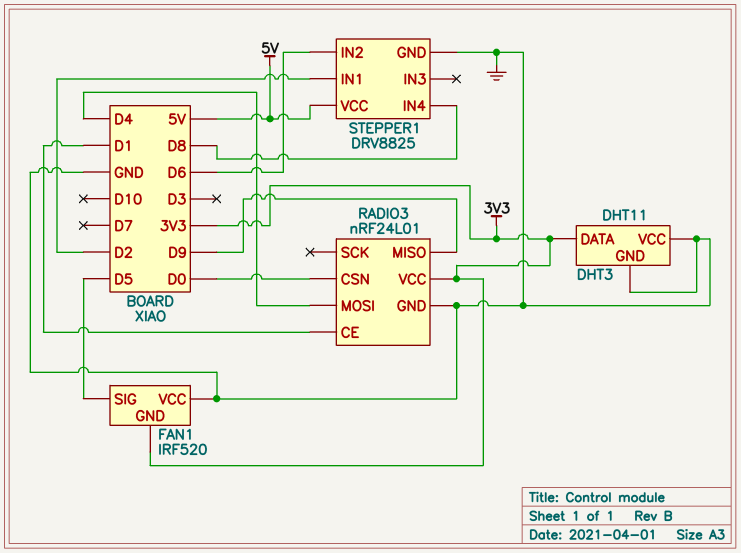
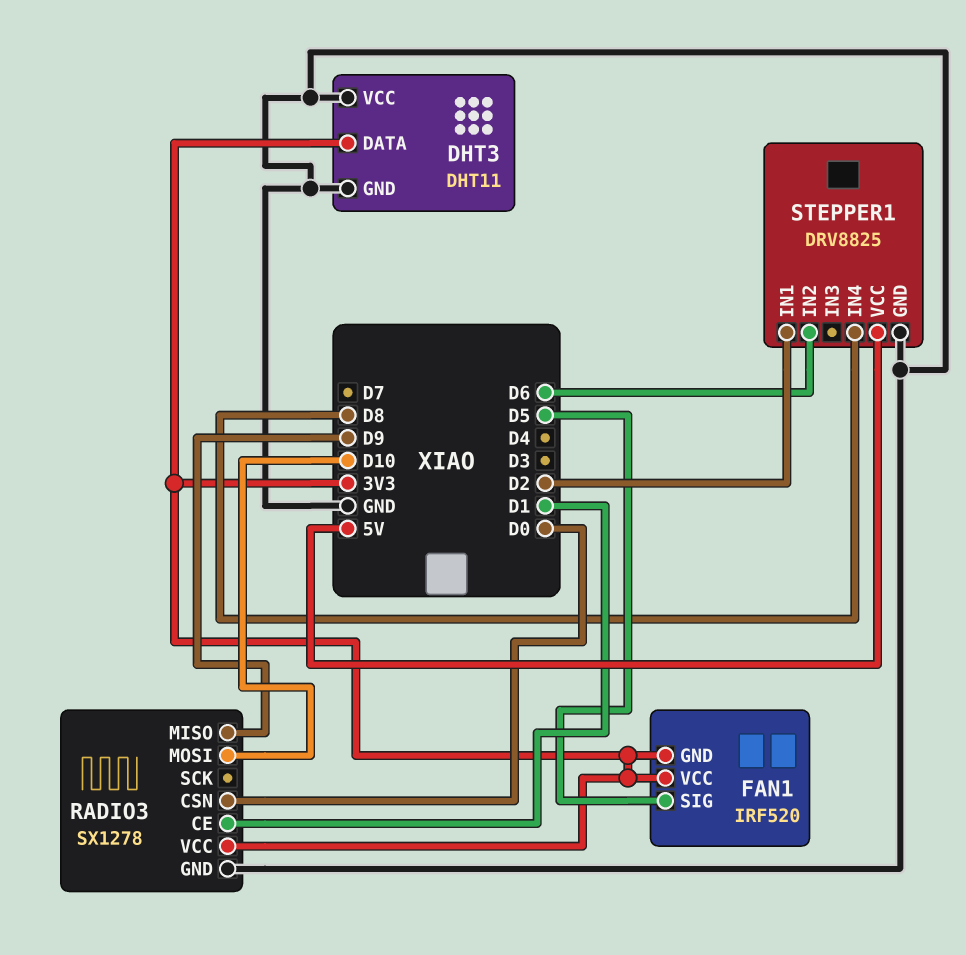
FAN1 pin VCC: GND -> 3V3
RADIO3: nRF24L01 -> SX1278
RADIO3 pin MOSI: D4 -> D10

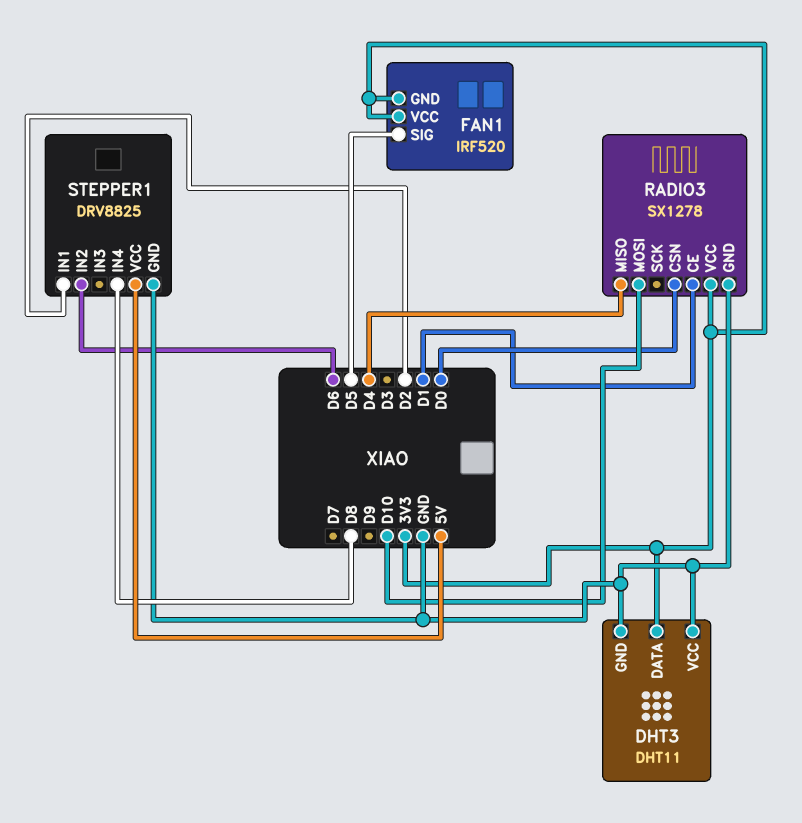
RADIO3 pin MISO: D9 -> D4

